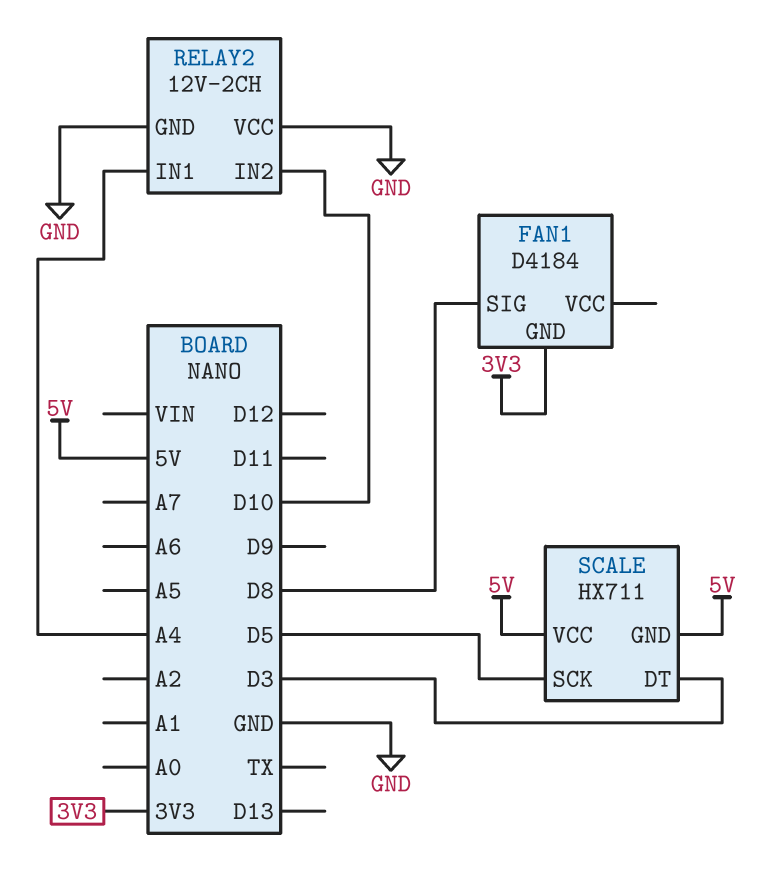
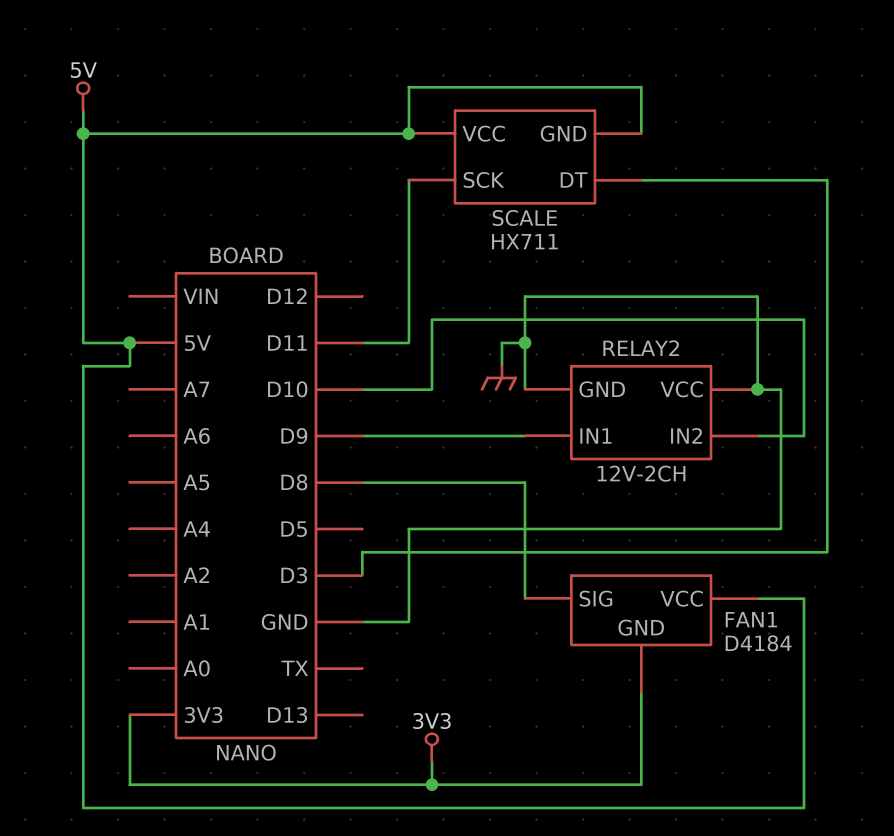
FAN1 pin VCC: none -> 5V
RELAY2 pin IN1: A4 -> D9
SCALE pin SCK: D5 -> D11

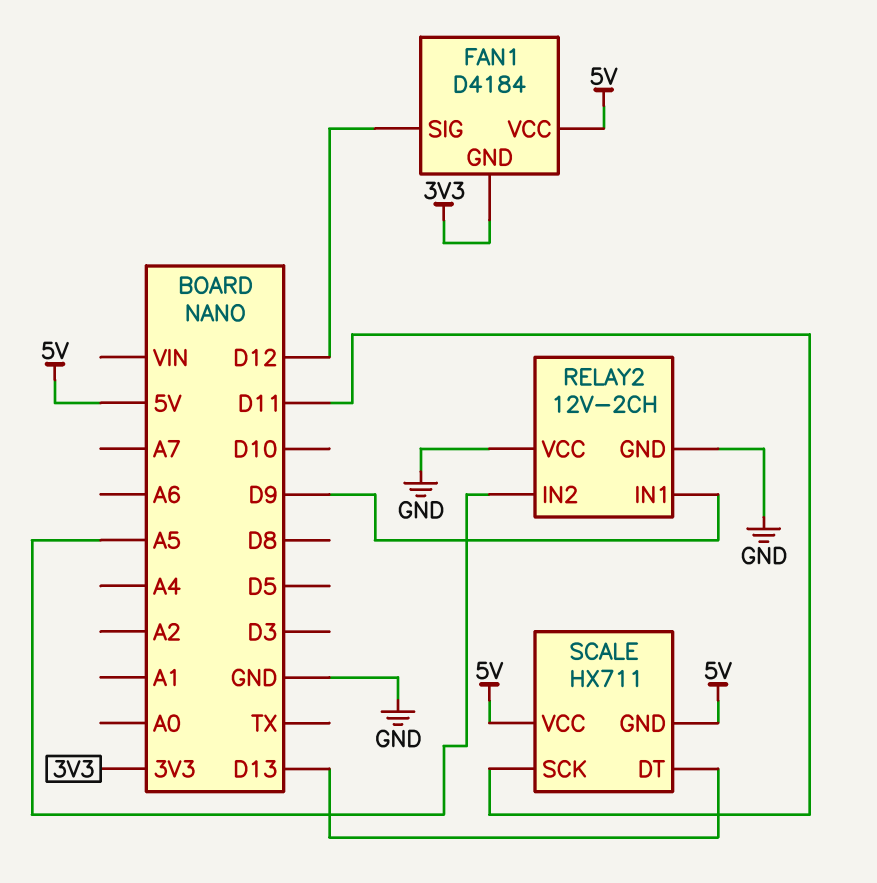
FAN1 pin SIG: D8 -> D12
RELAY2 pin IN2: D10 -> A5
SCALE pin DT: D3 -> D13

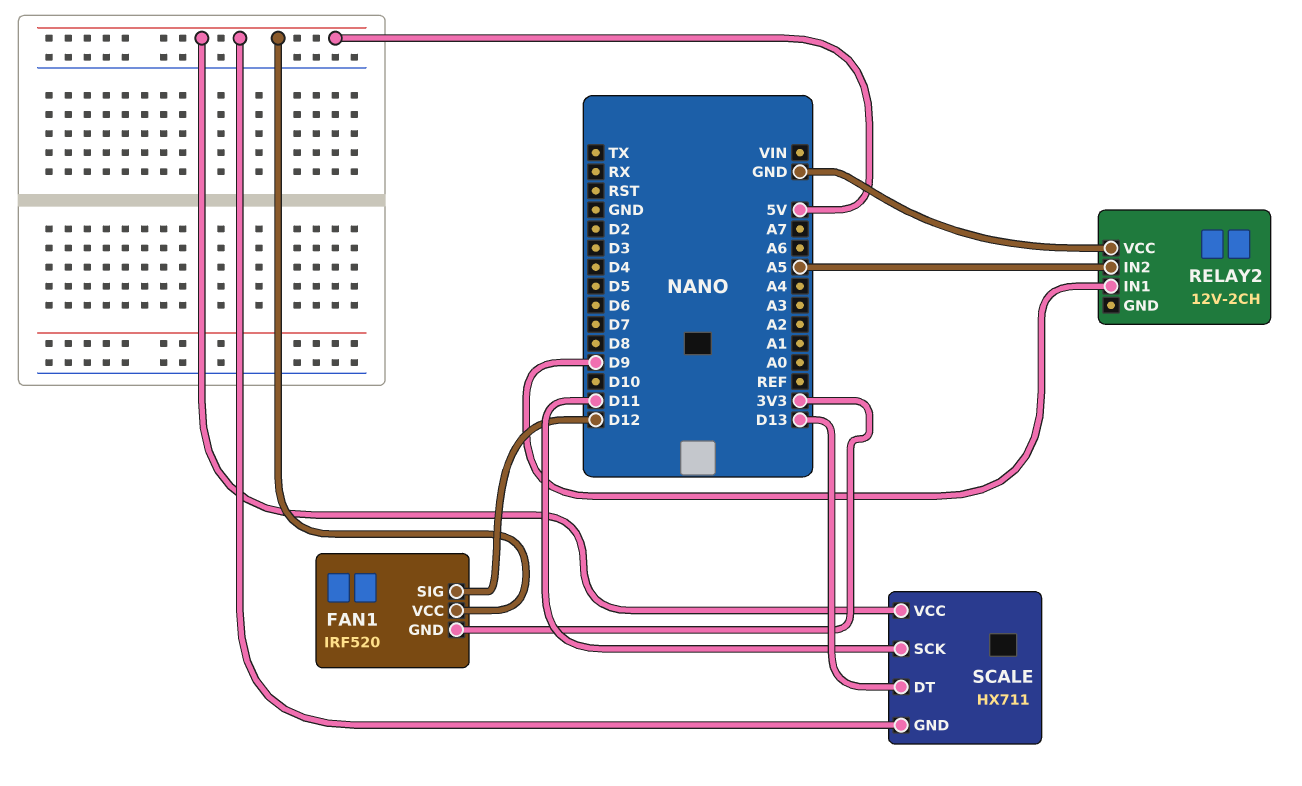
FAN1: D4184 -> IRF520
RELAY2 pin GND: GND -> none

